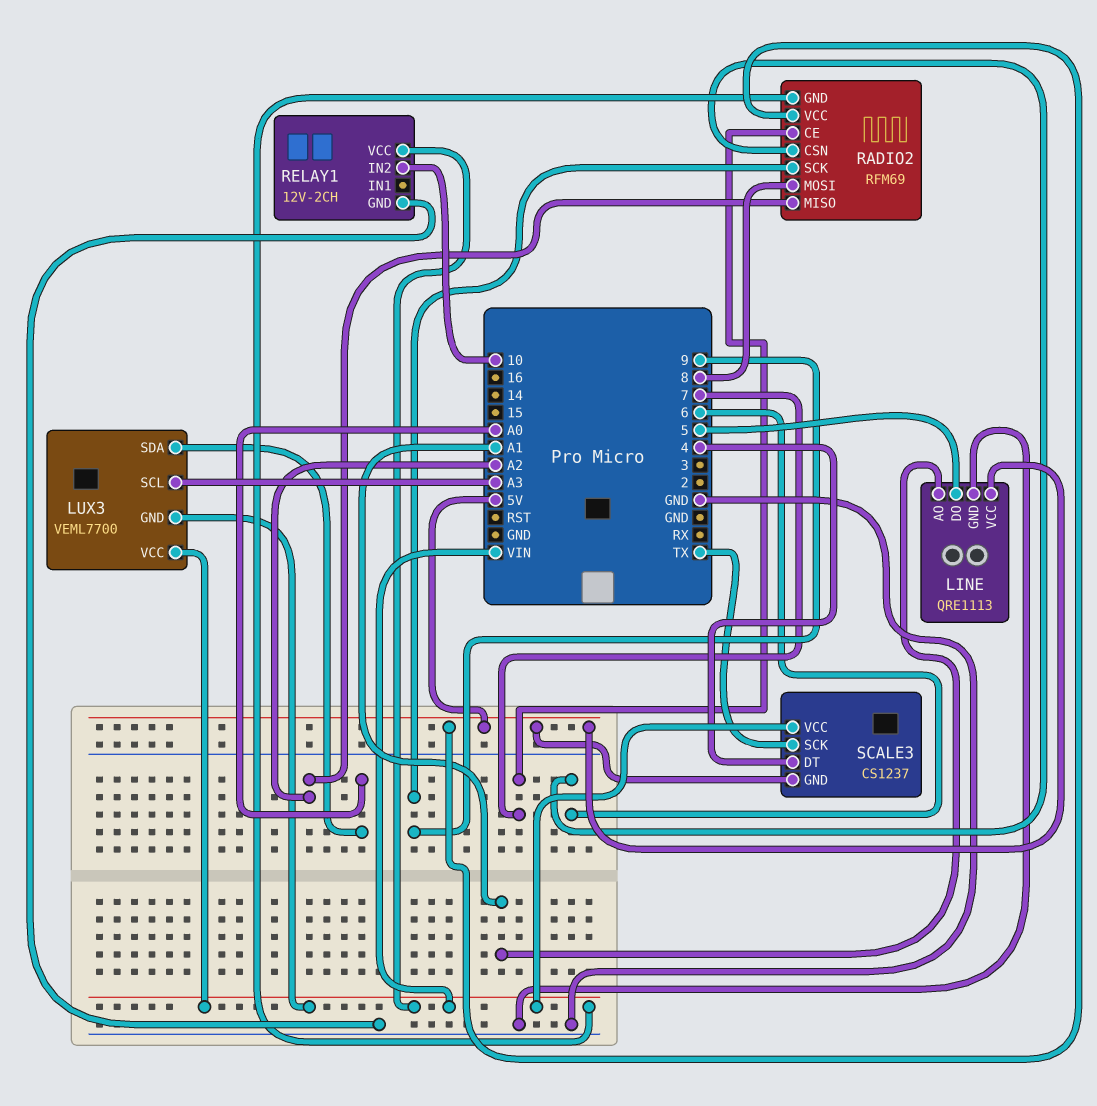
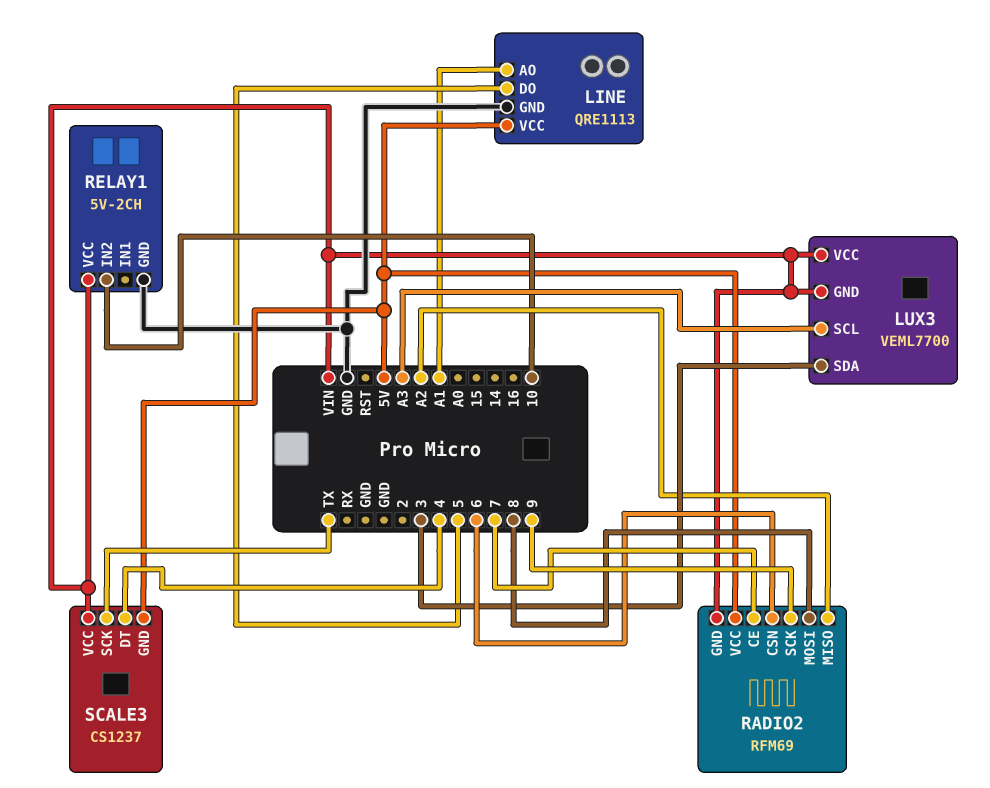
LUX3 pin SDA: A0 -> 3
RELAY1: 12V-2CH -> 5V-2CH

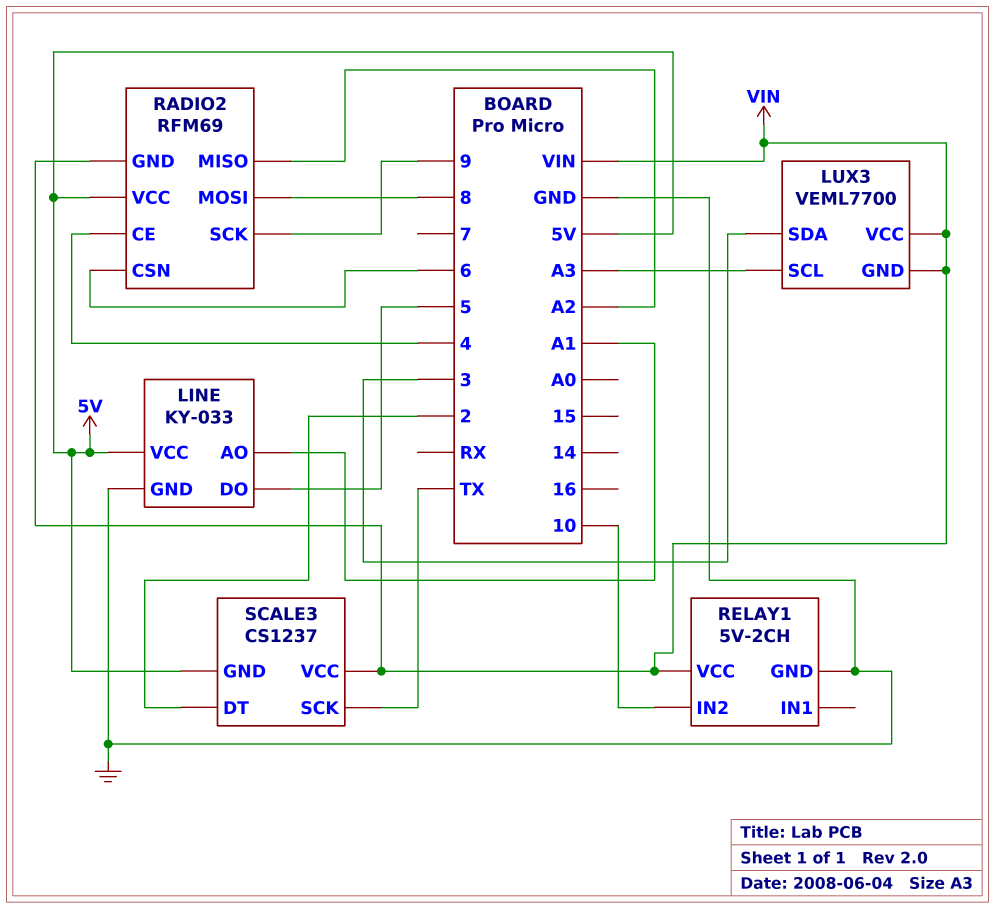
LINE: QRE1113 -> KY-033
RADIO2 pin CE: 7 -> 4
SCALE3 pin DT: 4 -> 2

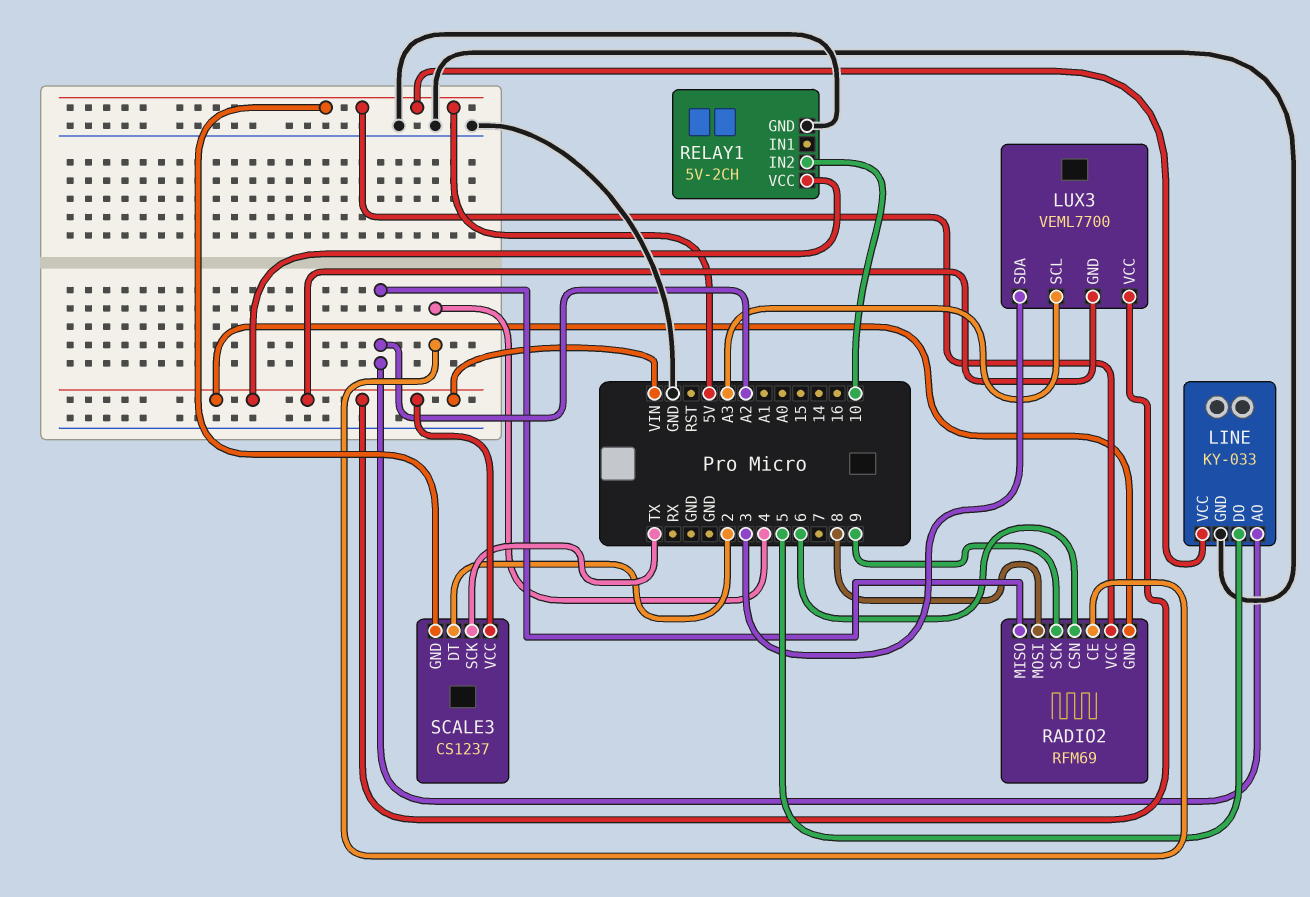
LINE pin AO: A1 -> A2

